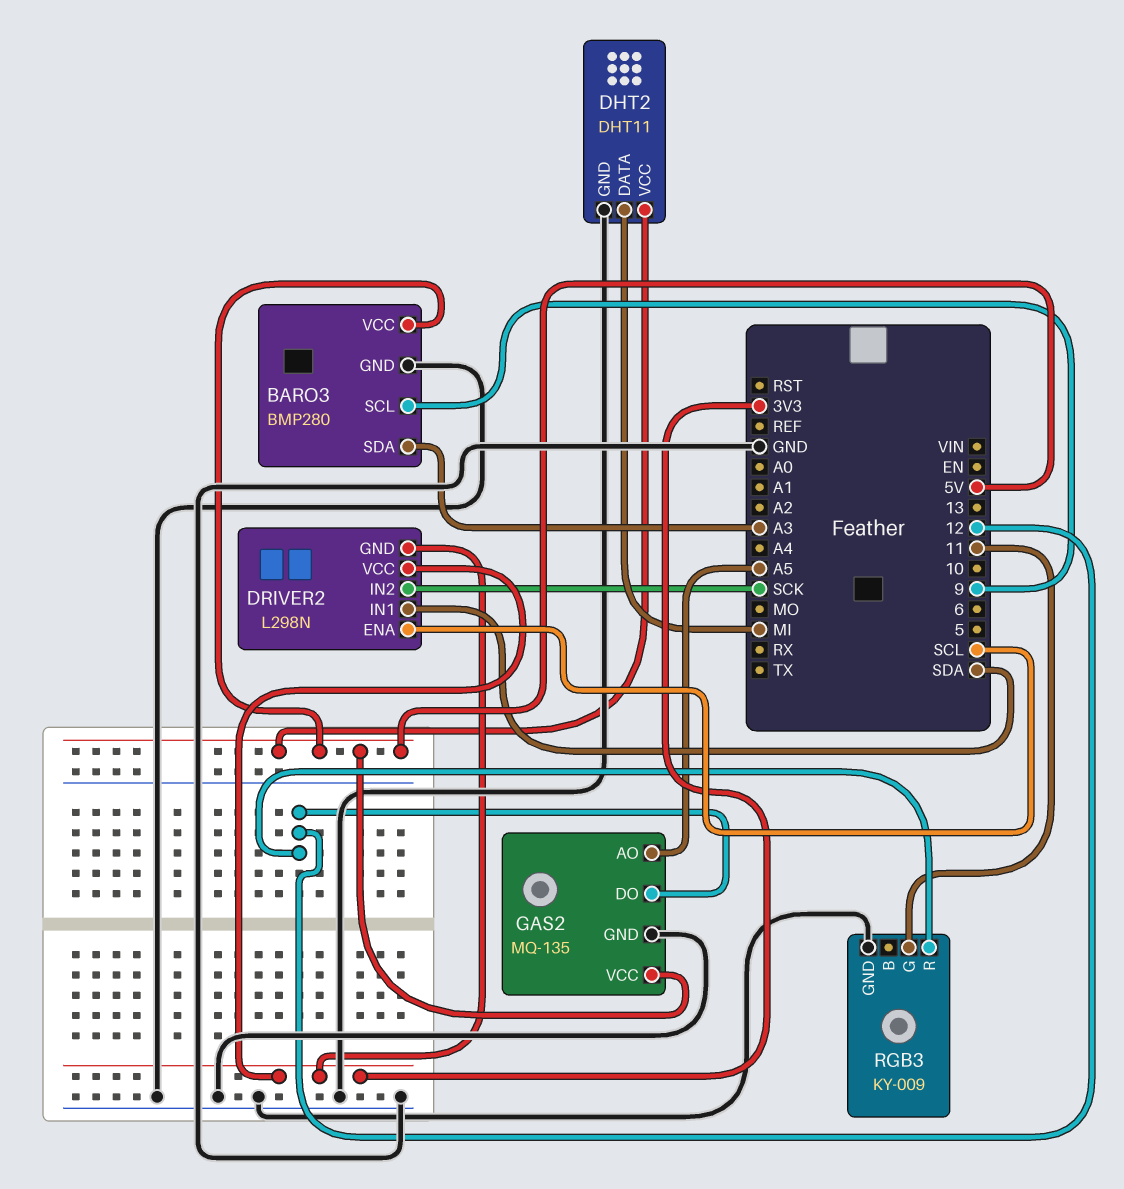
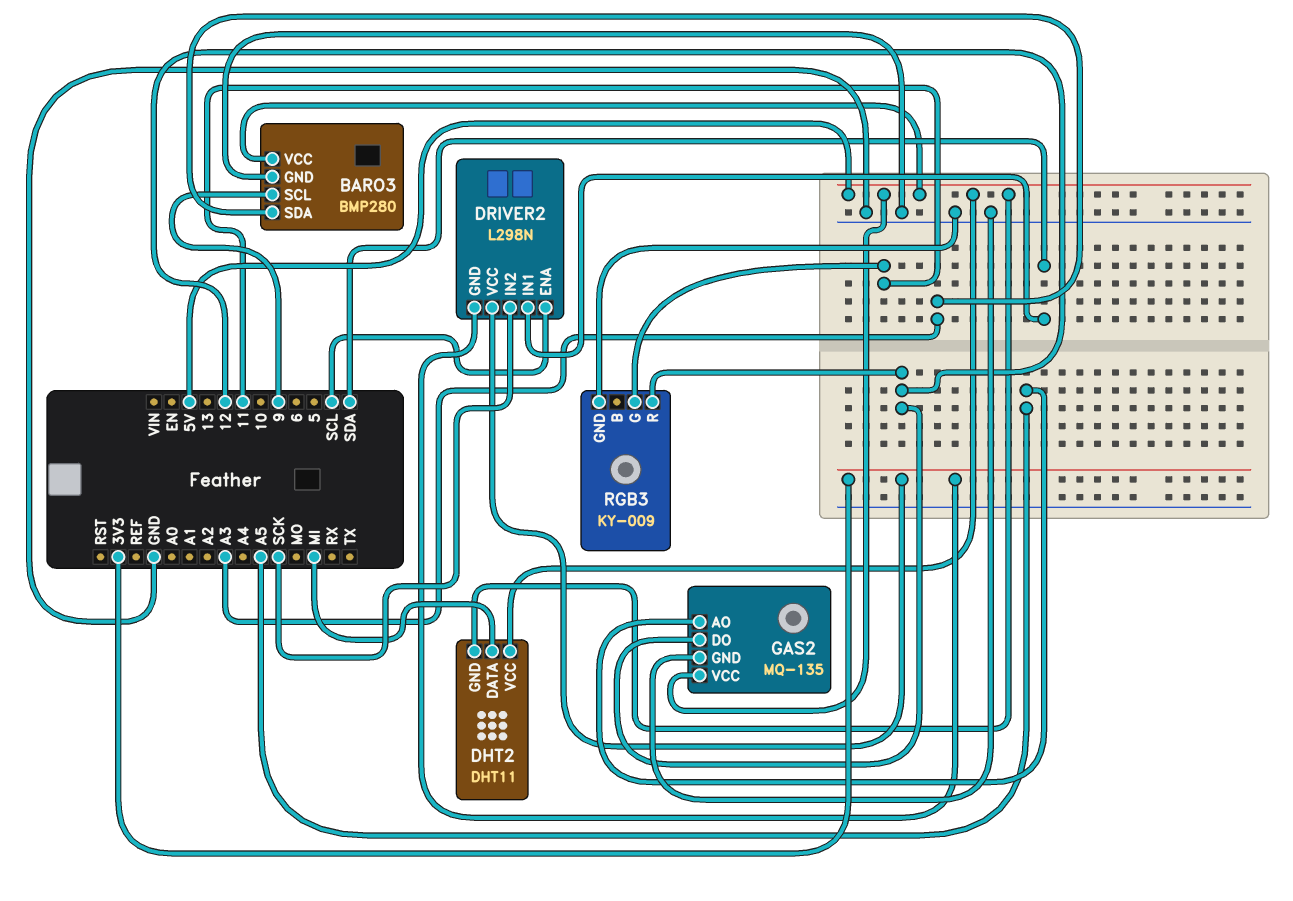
DHT2 pin GND: GND -> 5V

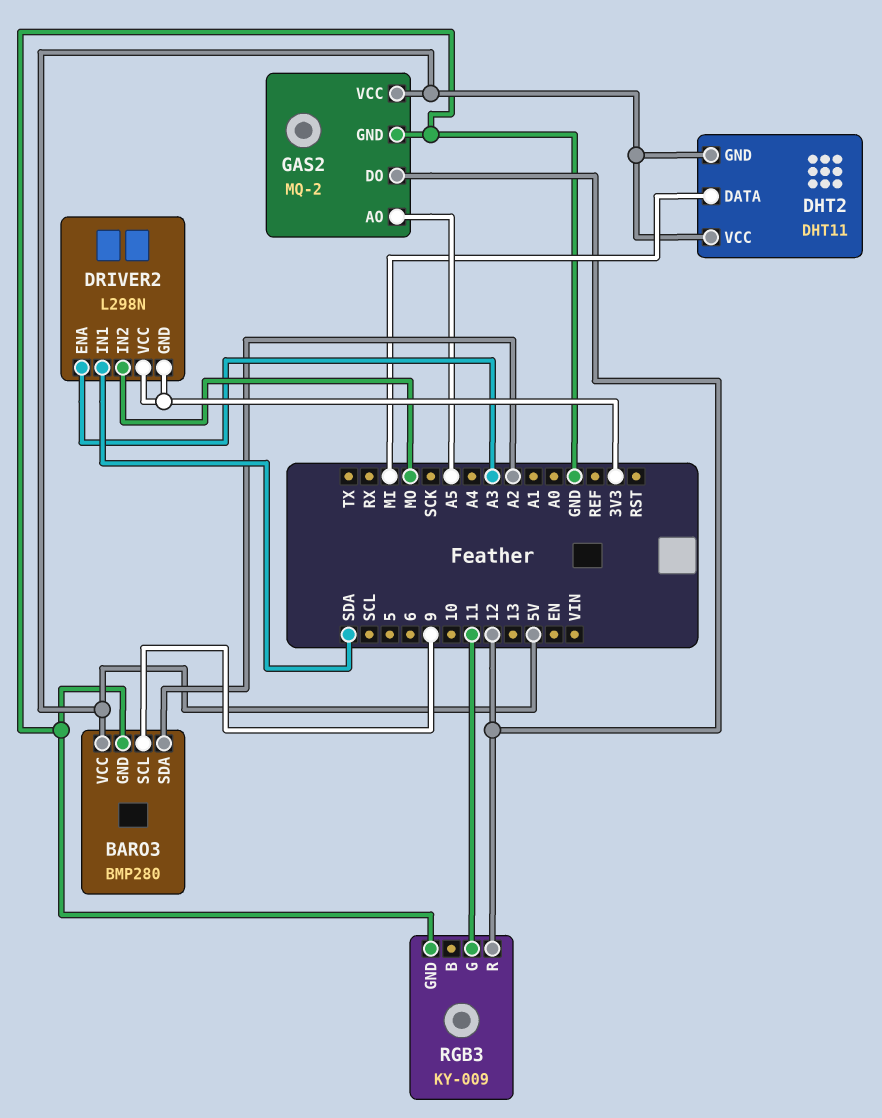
BARO3 pin SDA: A3 -> A2
DRIVER2 pin ENA: SCL -> A3
DRIVER2 pin IN2: SCK -> MO
GAS2: MQ-135 -> MQ-2

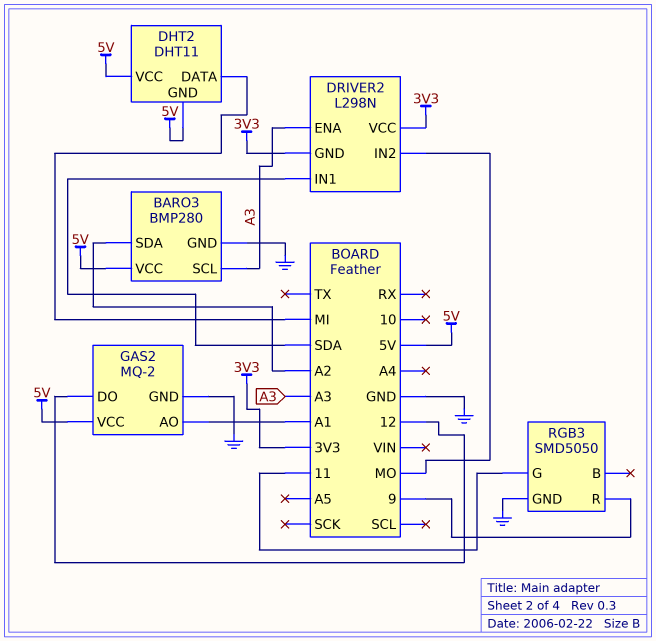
BARO3 pin SCL: 9 -> A3
GAS2 pin AO: A5 -> A1
RGB3: KY-009 -> SMD5050
RGB3 pin R: 12 -> 9

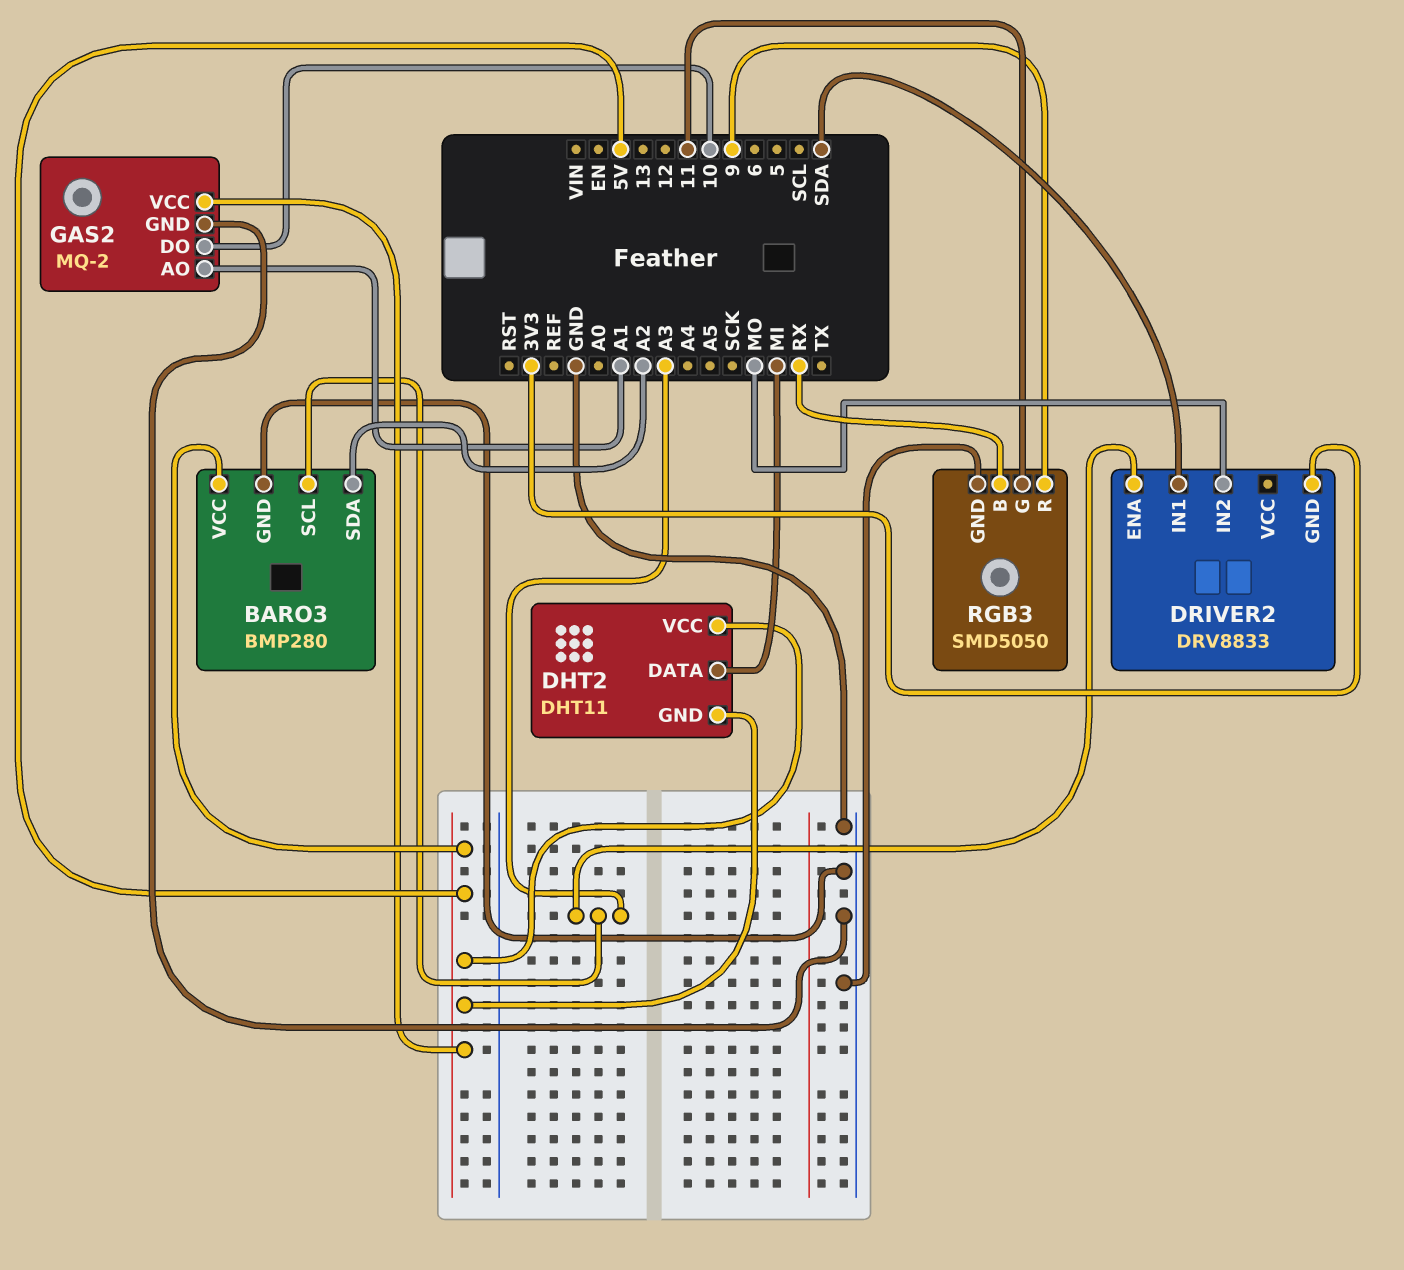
DRIVER2: L298N -> DRV8833
DRIVER2 pin VCC: 3V3 -> none
GAS2 pin DO: 12 -> 10
RGB3 pin B: none -> RX

